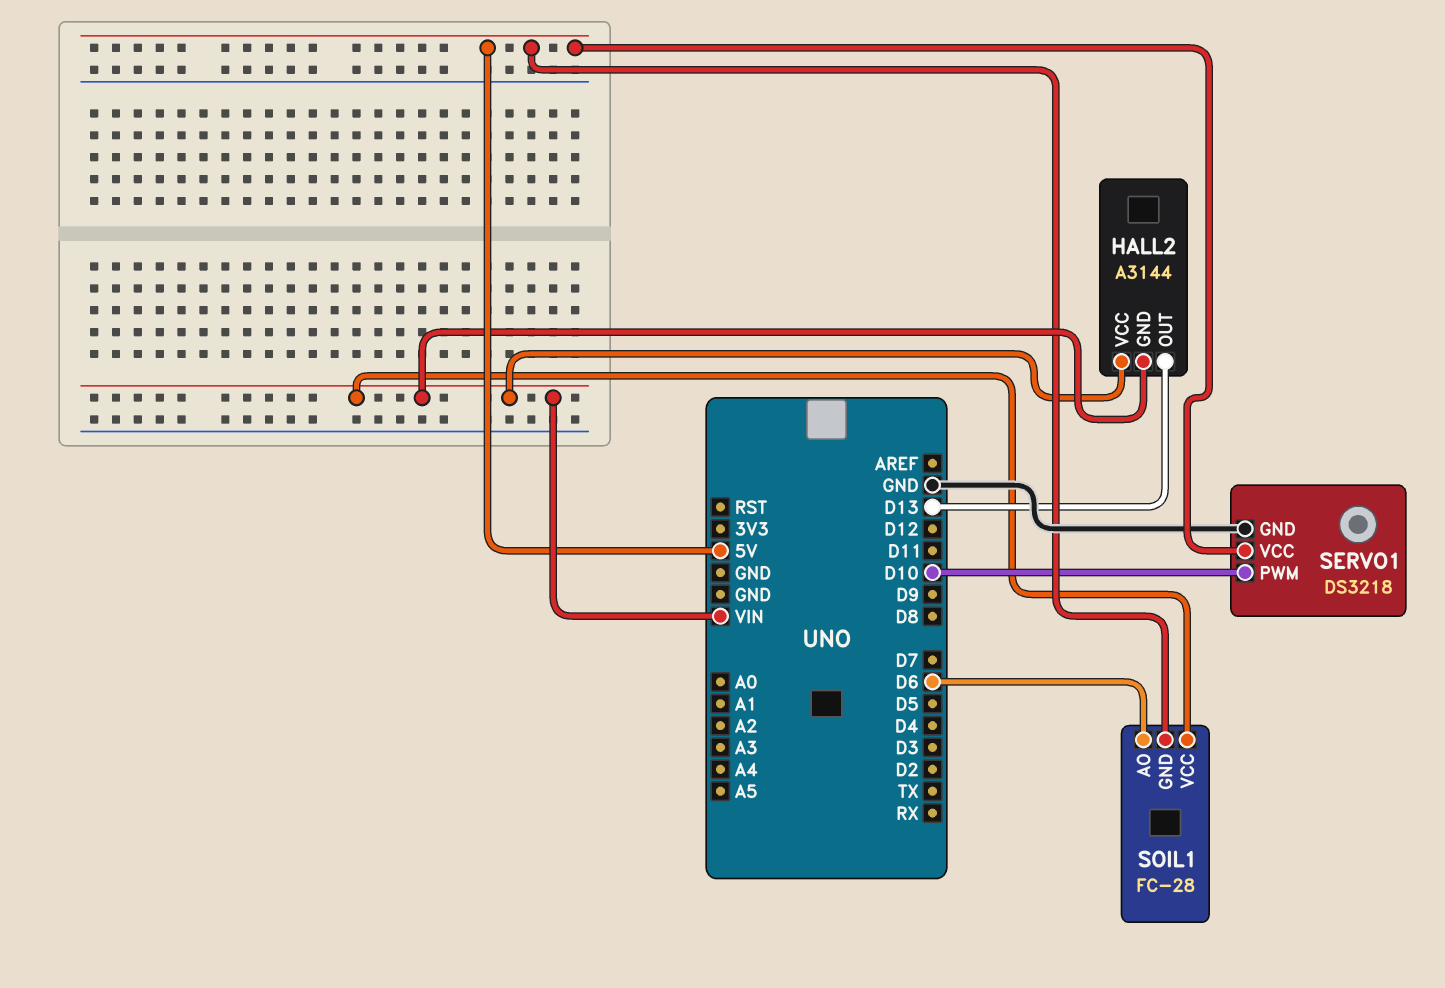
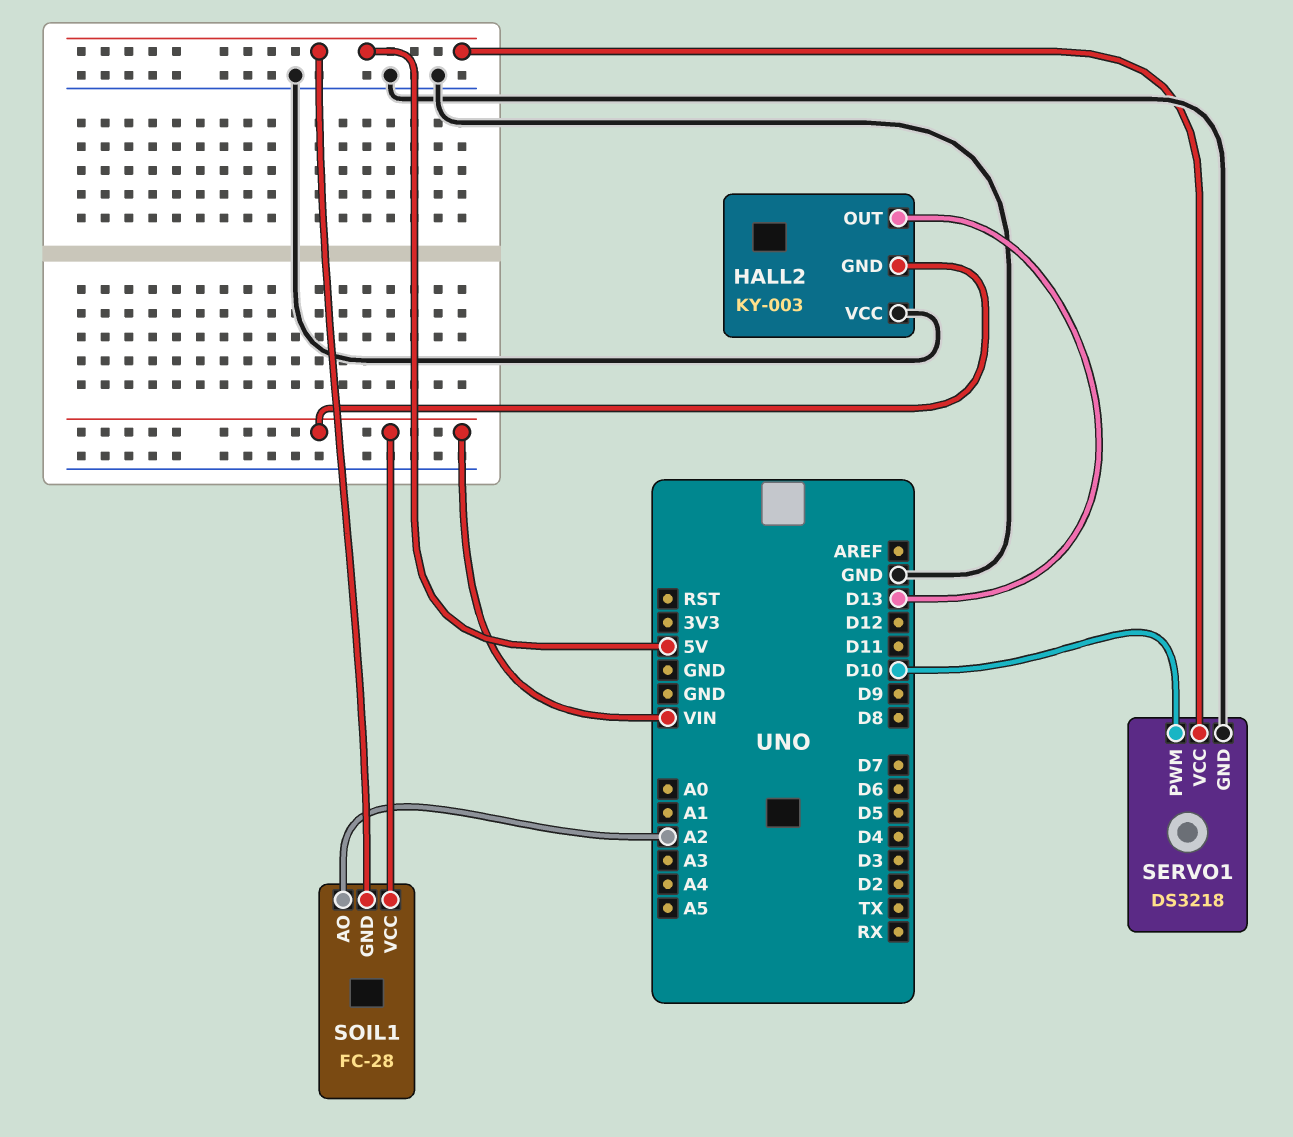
HALL2: A3144 -> KY-003
HALL2 pin VCC: VIN -> GND
SOIL1 pin AO: D6 -> A2

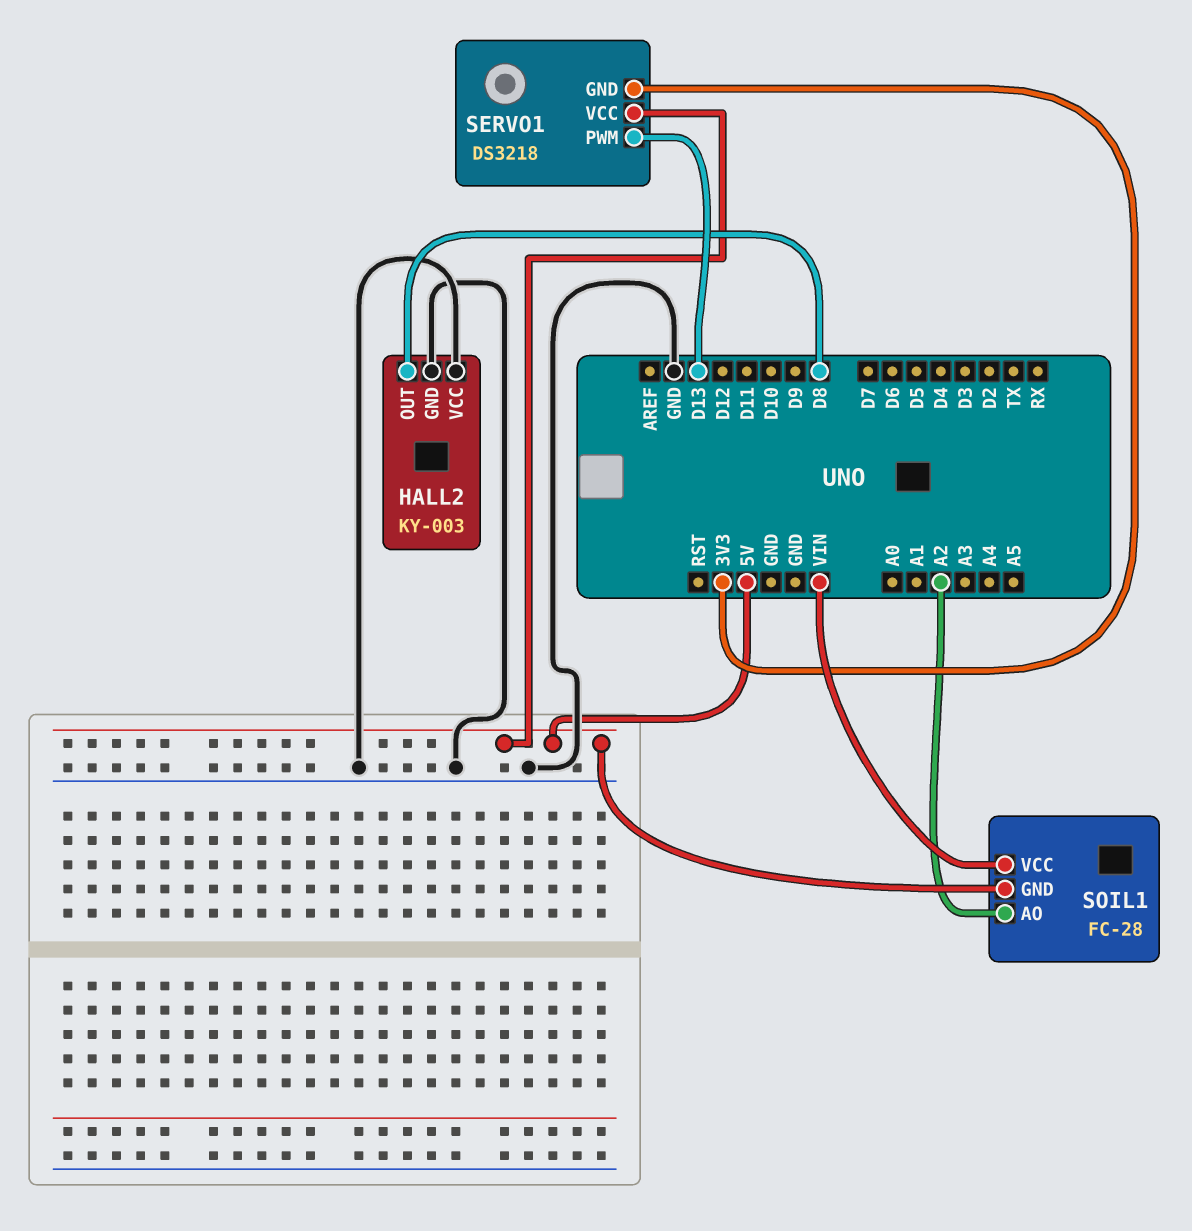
HALL2 pin GND: VIN -> GND
HALL2 pin OUT: D13 -> D8
SERVO1 pin GND: GND -> 3V3
SERVO1 pin PWM: D10 -> D13

